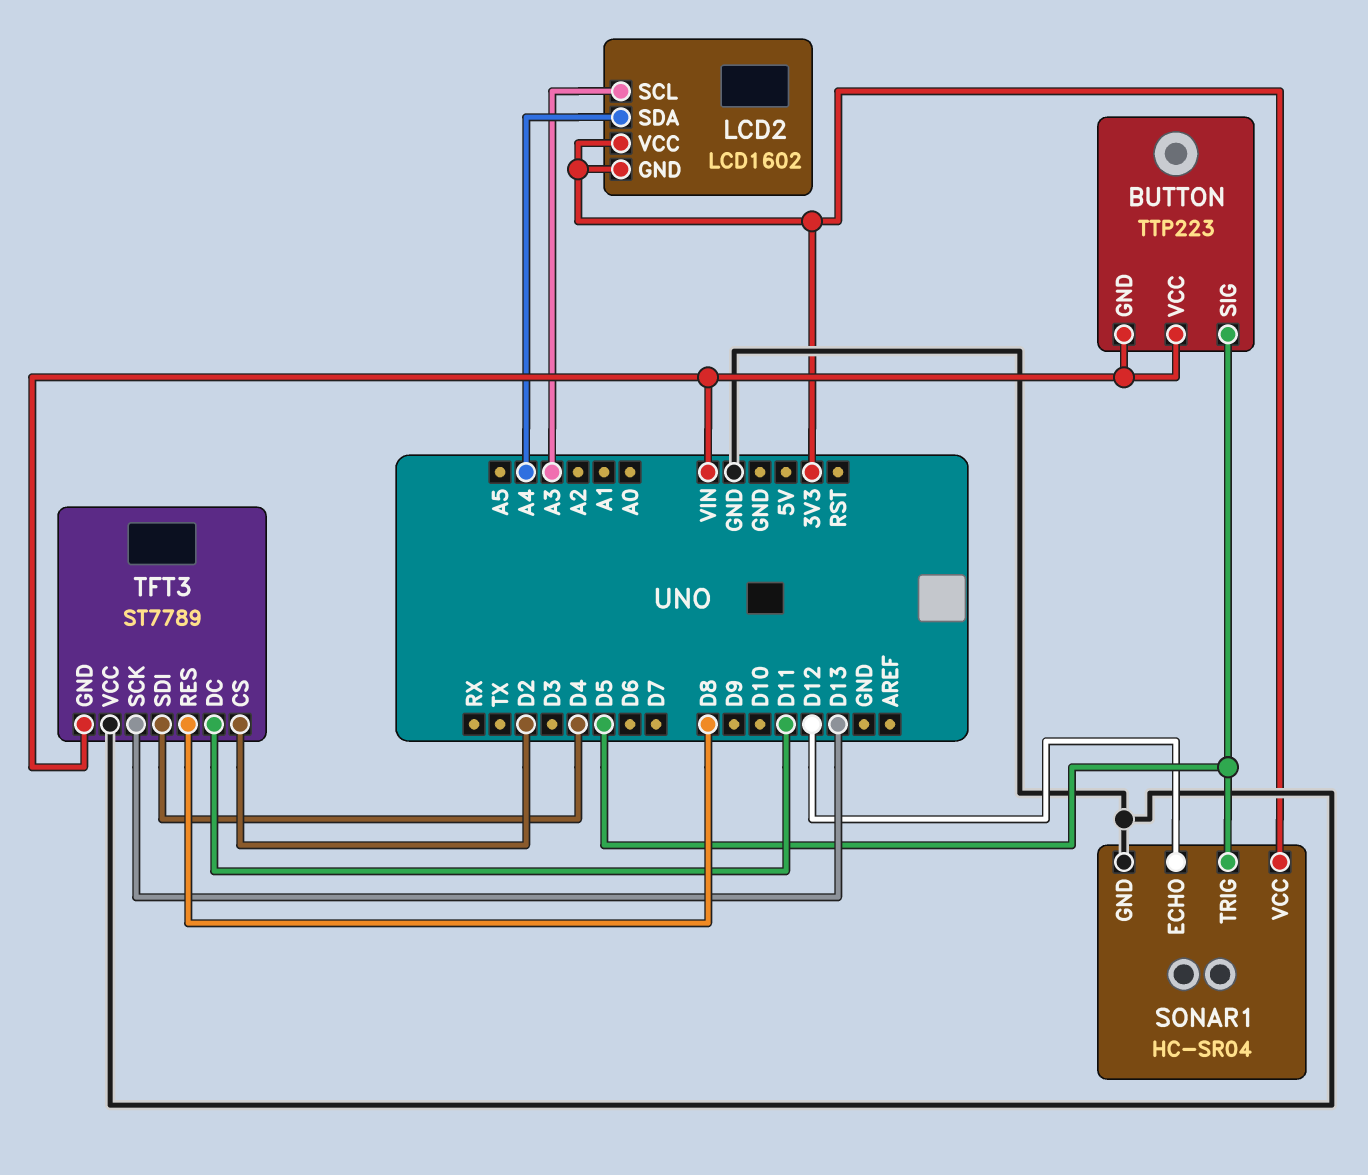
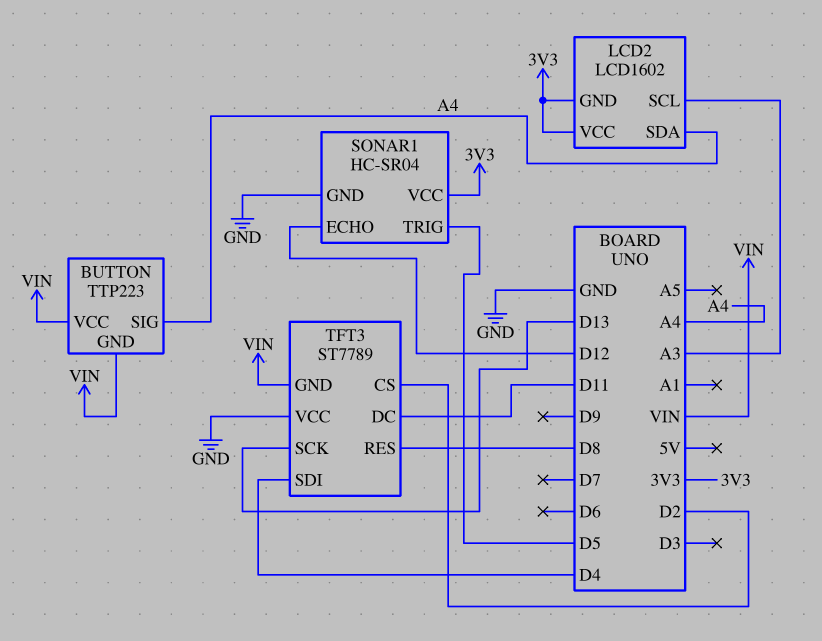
BUTTON pin SIG: D5 -> A4

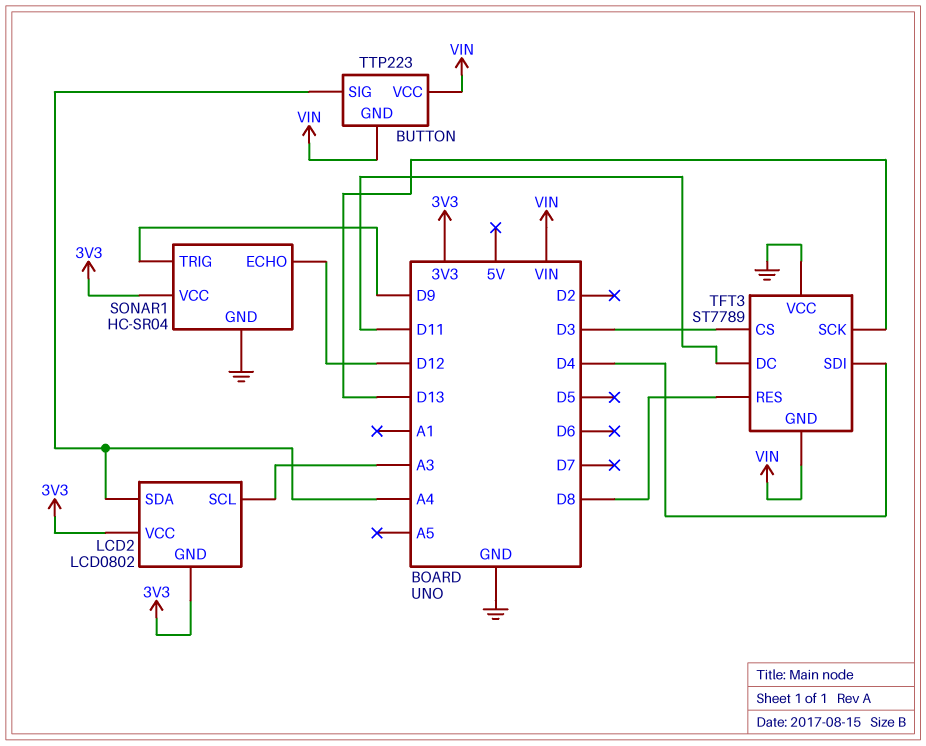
LCD2: LCD1602 -> LCD0802
SONAR1 pin TRIG: D5 -> D9
TFT3 pin CS: D2 -> D3

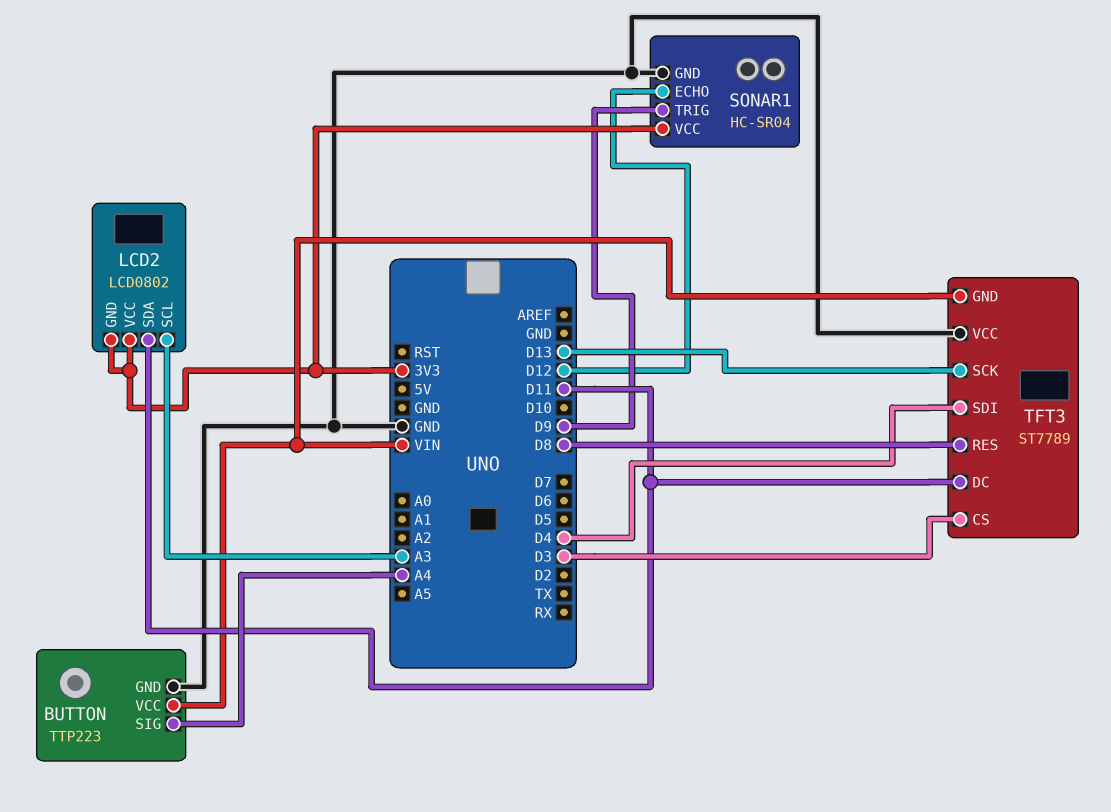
BUTTON pin GND: VIN -> GND
LCD2 pin SDA: A4 -> D11

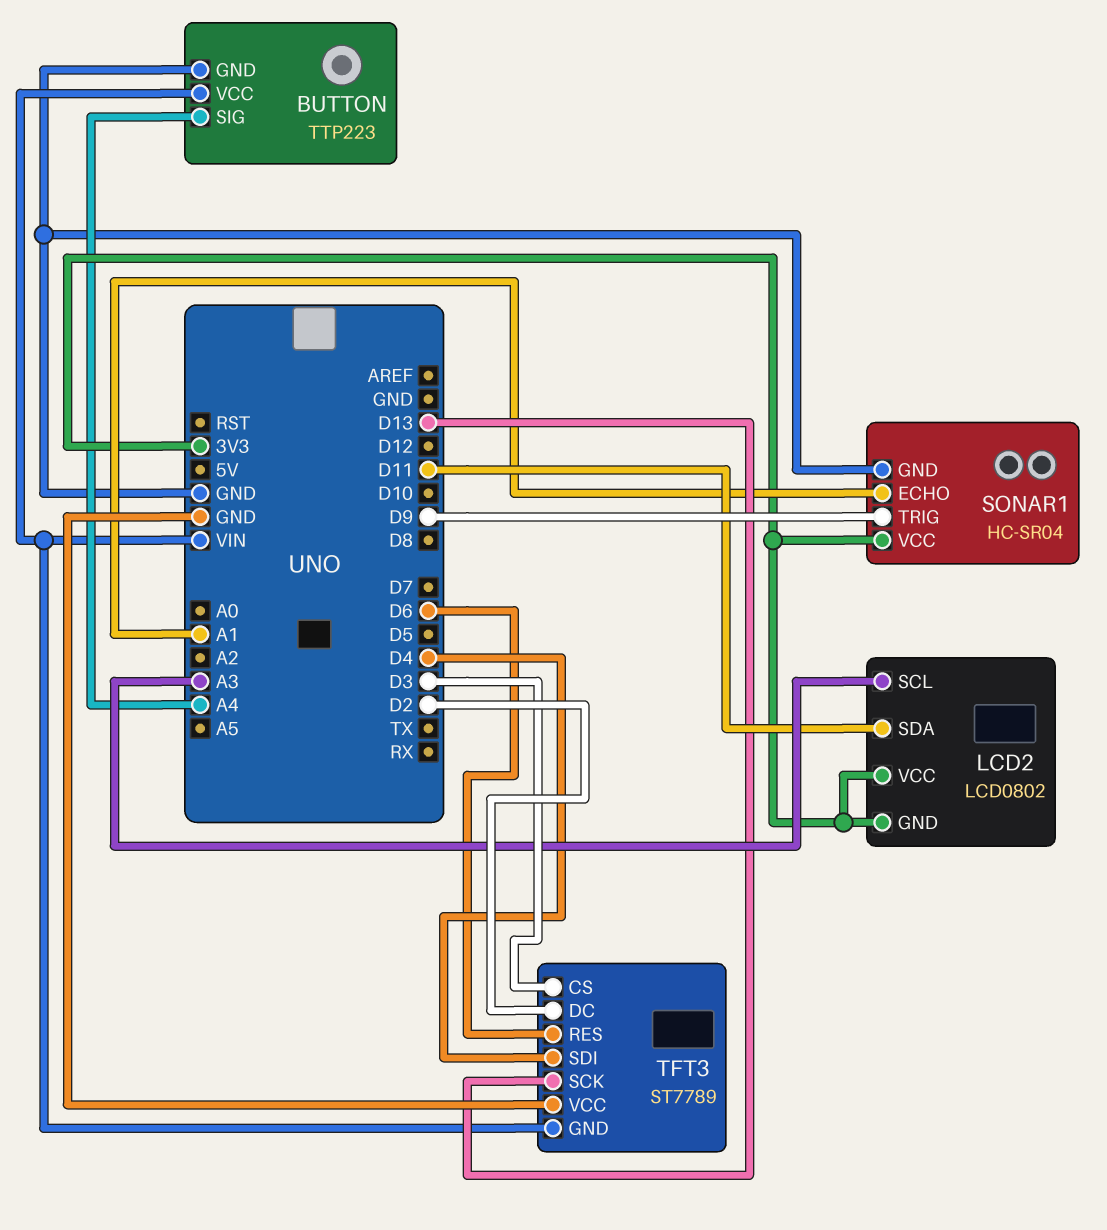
SONAR1 pin ECHO: D12 -> A1
TFT3 pin DC: D11 -> D2
TFT3 pin RES: D8 -> D6

